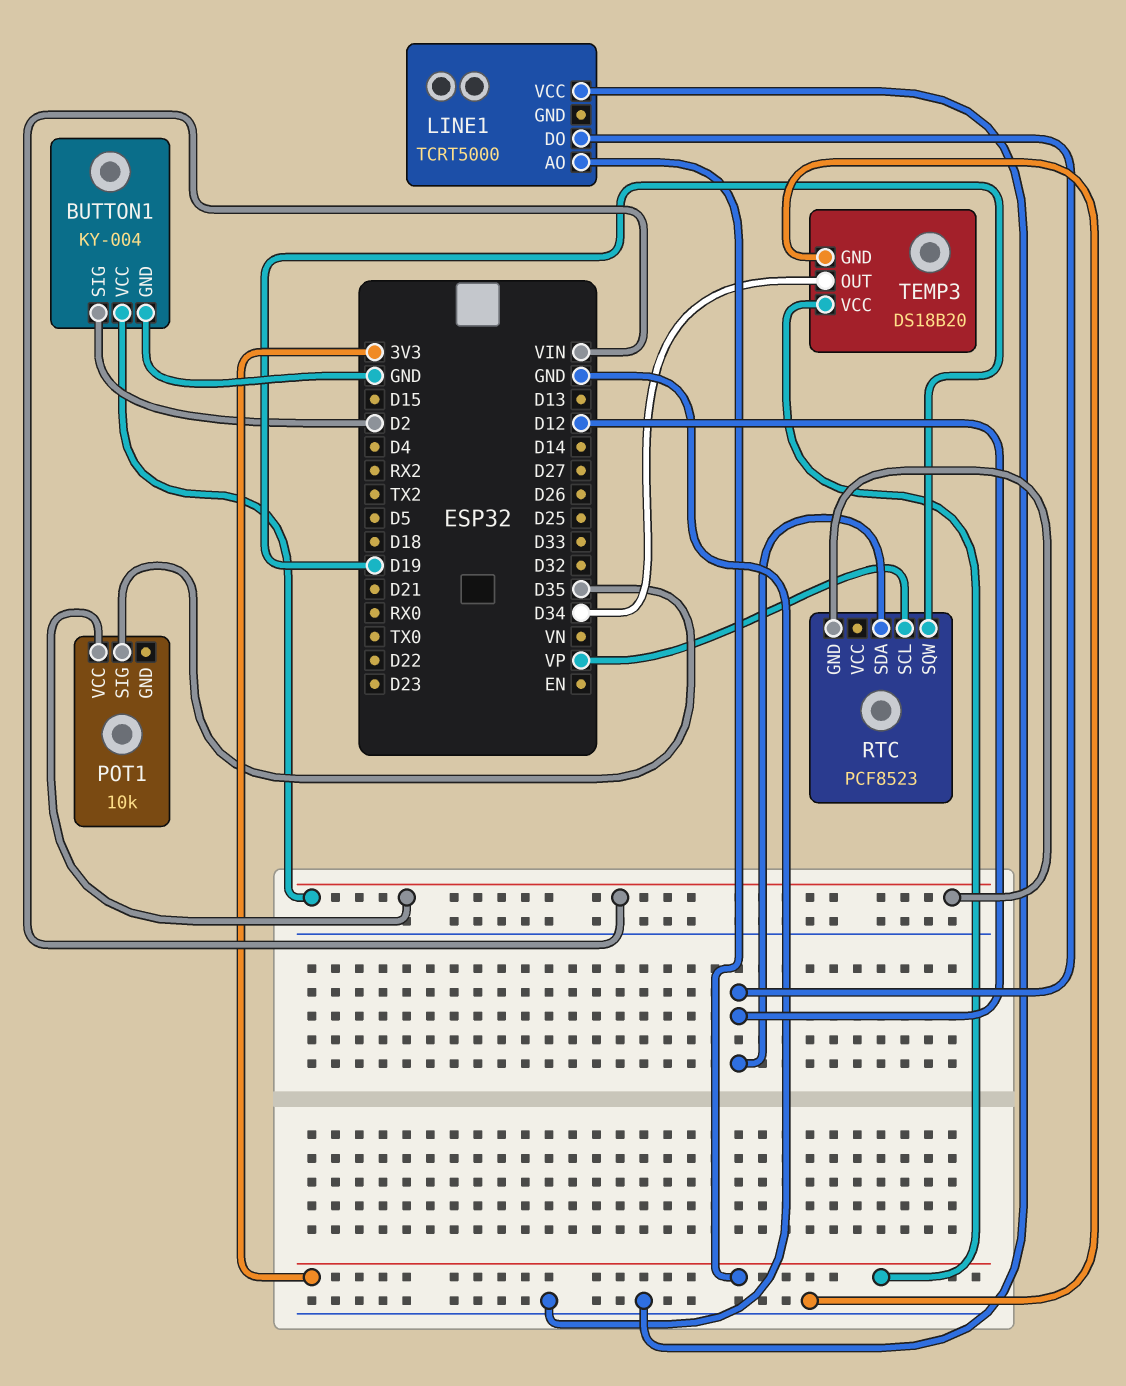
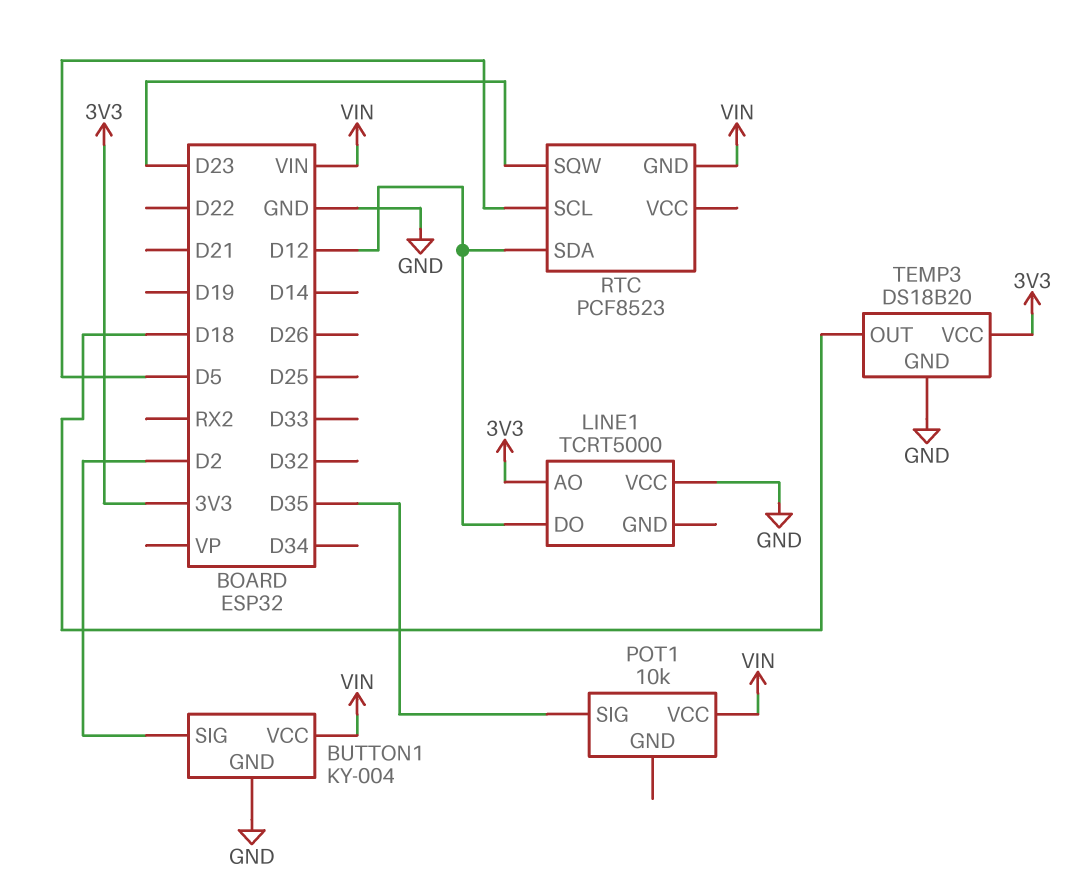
RTC pin SCL: VP -> D5
RTC pin SQW: D19 -> D23
TEMP3 pin OUT: D34 -> D18

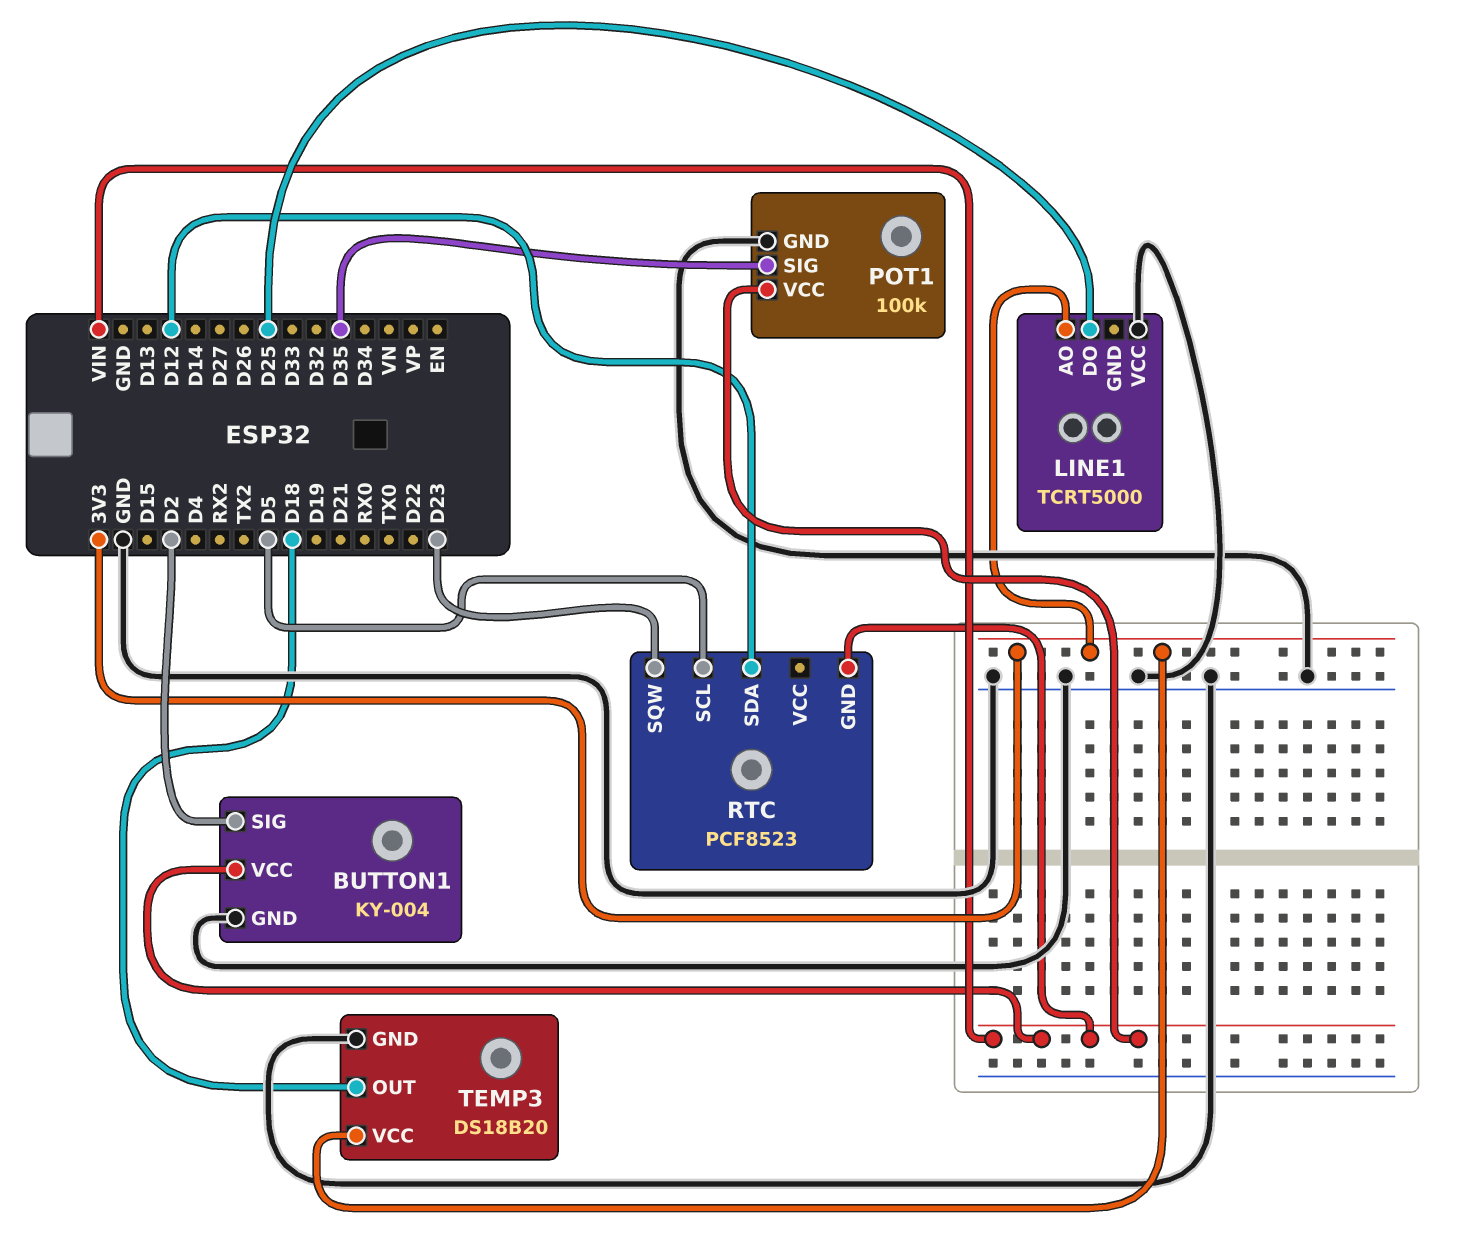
LINE1 pin DO: D12 -> D25
POT1: 10k -> 100k
POT1 pin GND: none -> GND

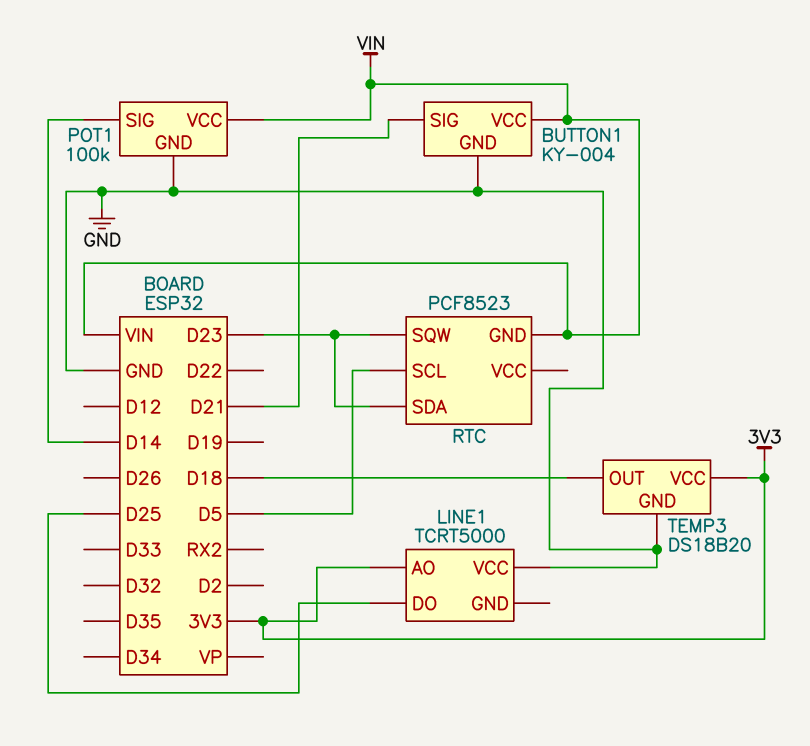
BUTTON1 pin SIG: D2 -> D21
POT1 pin SIG: D35 -> D14
RTC pin SDA: D12 -> D23

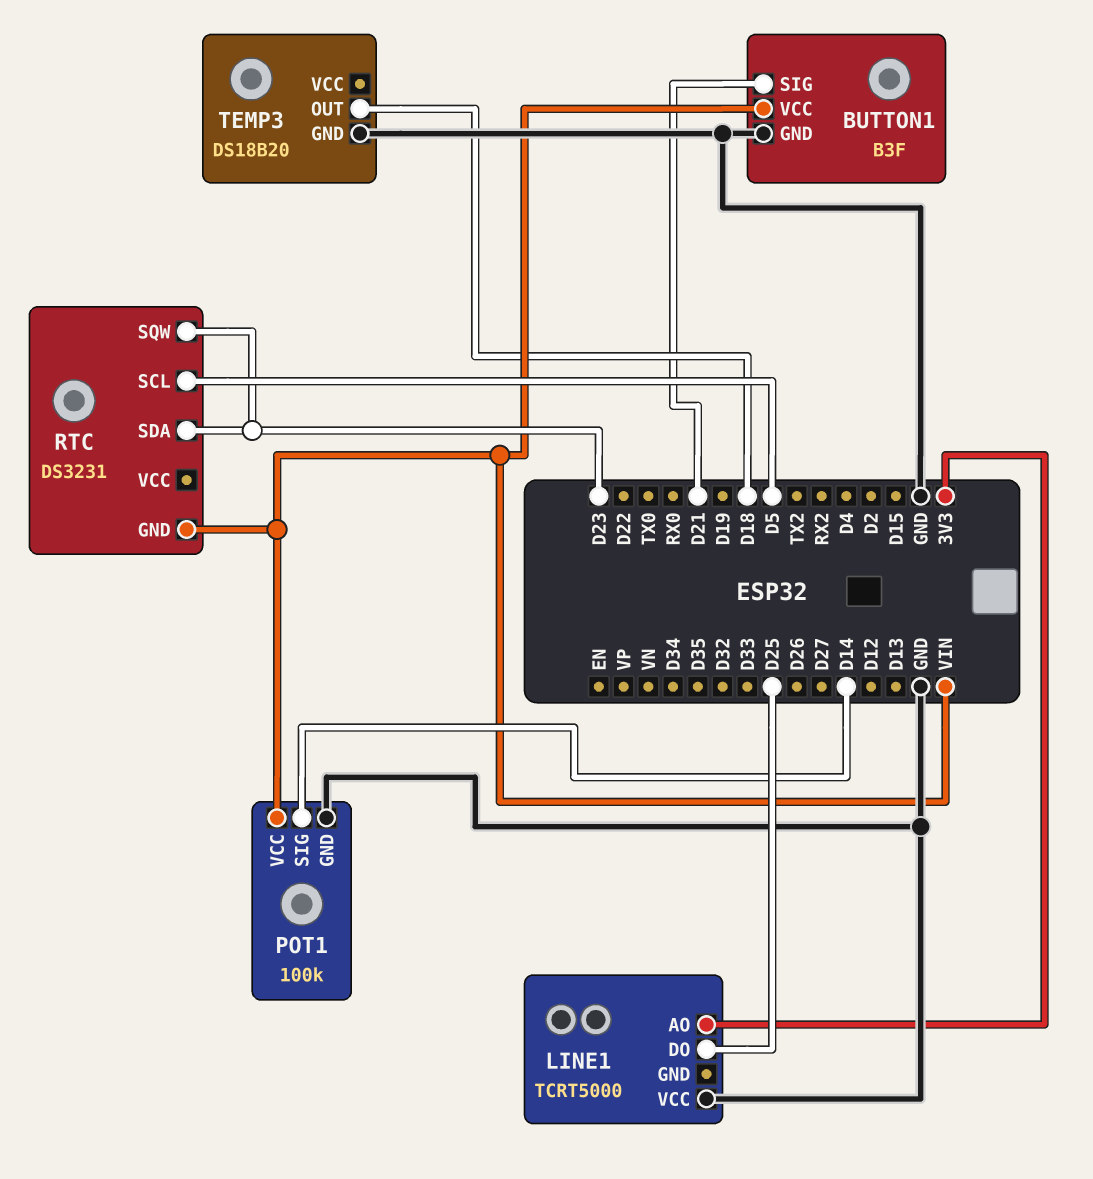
BUTTON1: KY-004 -> B3F
RTC: PCF8523 -> DS3231
TEMP3 pin VCC: 3V3 -> none

